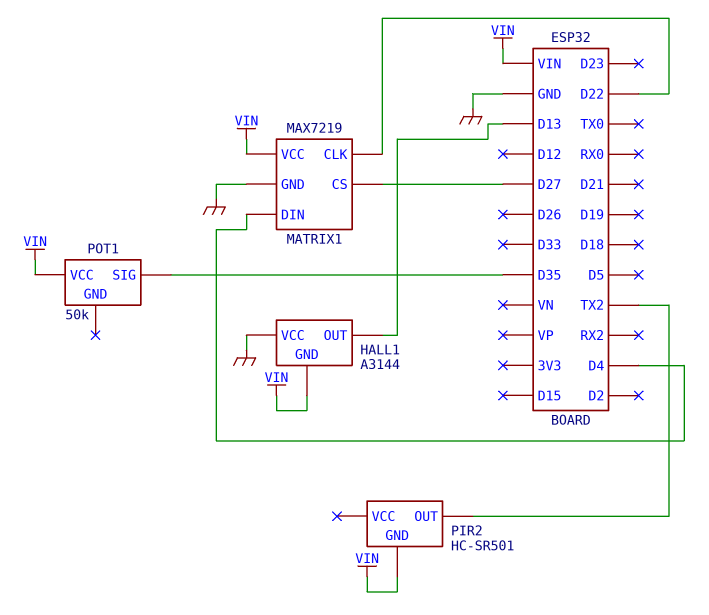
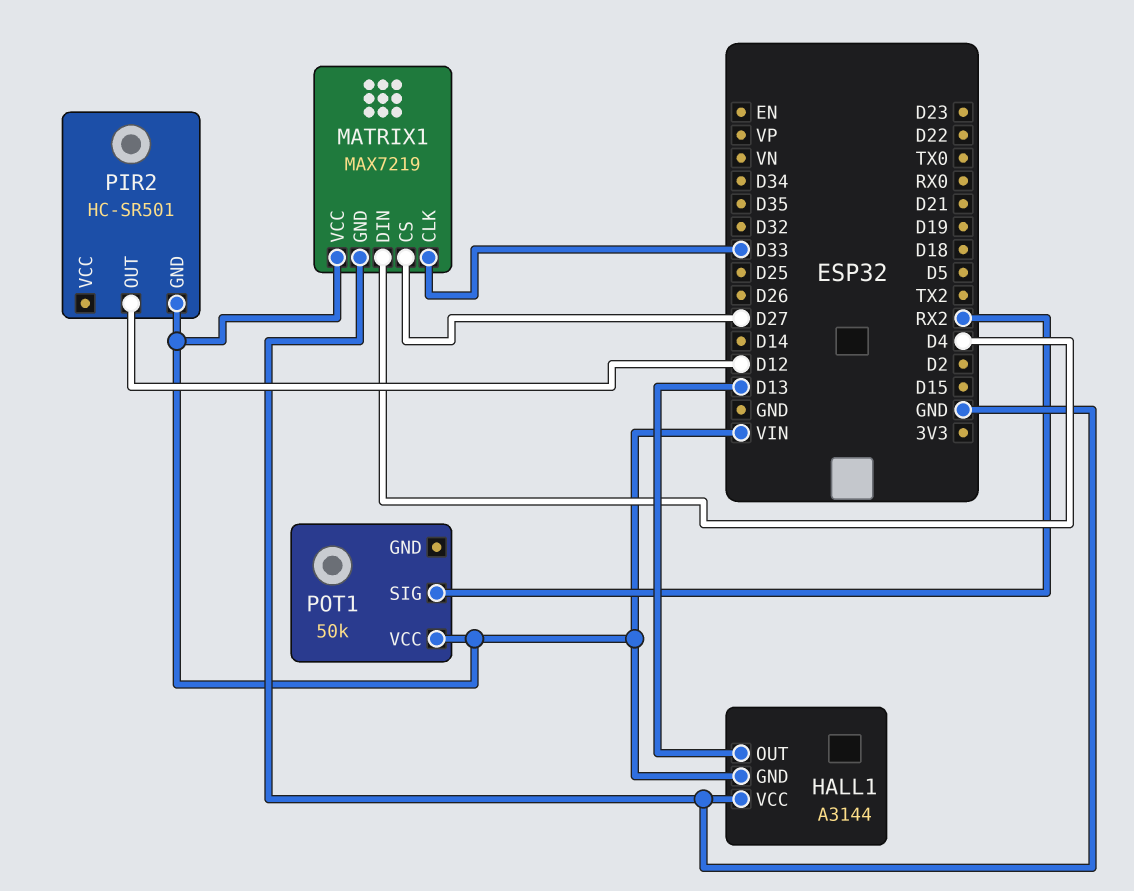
MATRIX1 pin CLK: D22 -> D33
PIR2 pin OUT: TX2 -> D12
POT1 pin SIG: D35 -> RX2

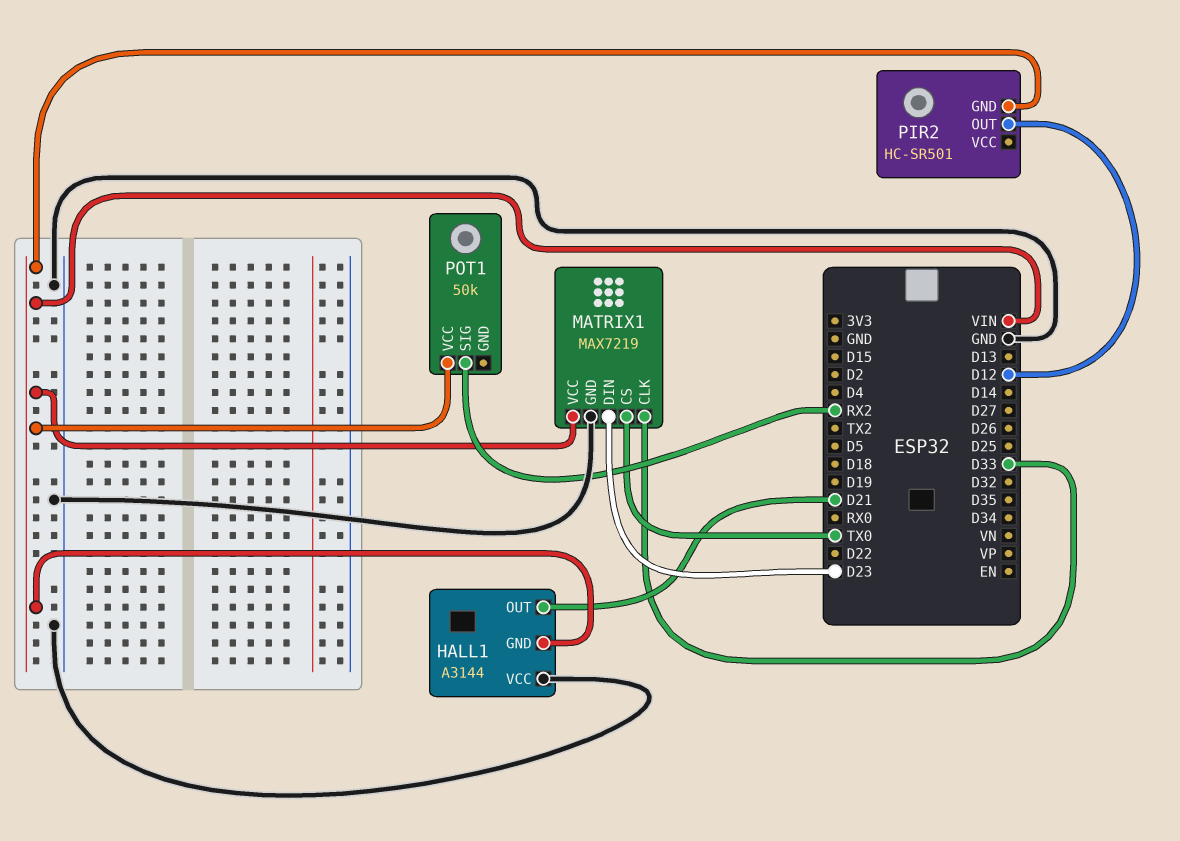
HALL1 pin OUT: D13 -> D21
MATRIX1 pin CS: D27 -> TX0
MATRIX1 pin DIN: D4 -> D23

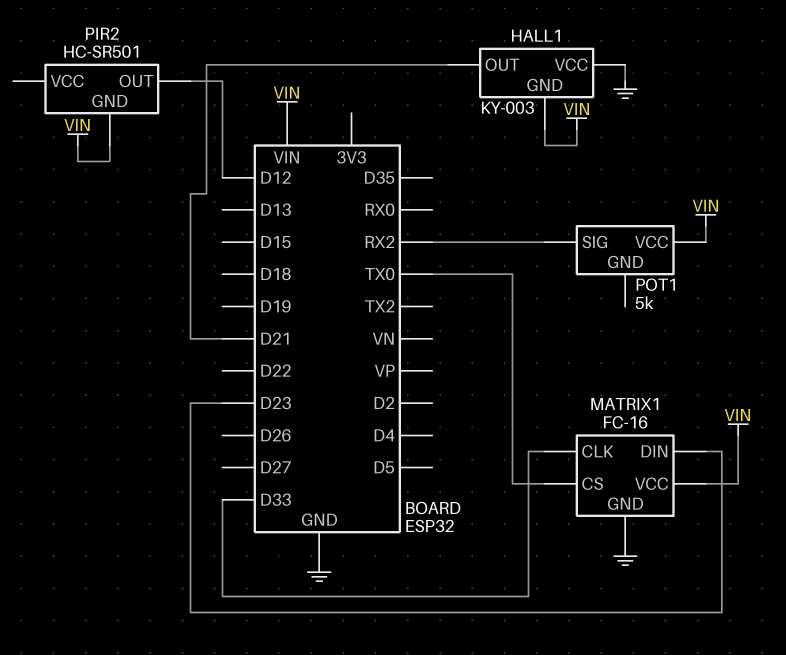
HALL1: A3144 -> KY-003
MATRIX1: MAX7219 -> FC-16
POT1: 50k -> 5k

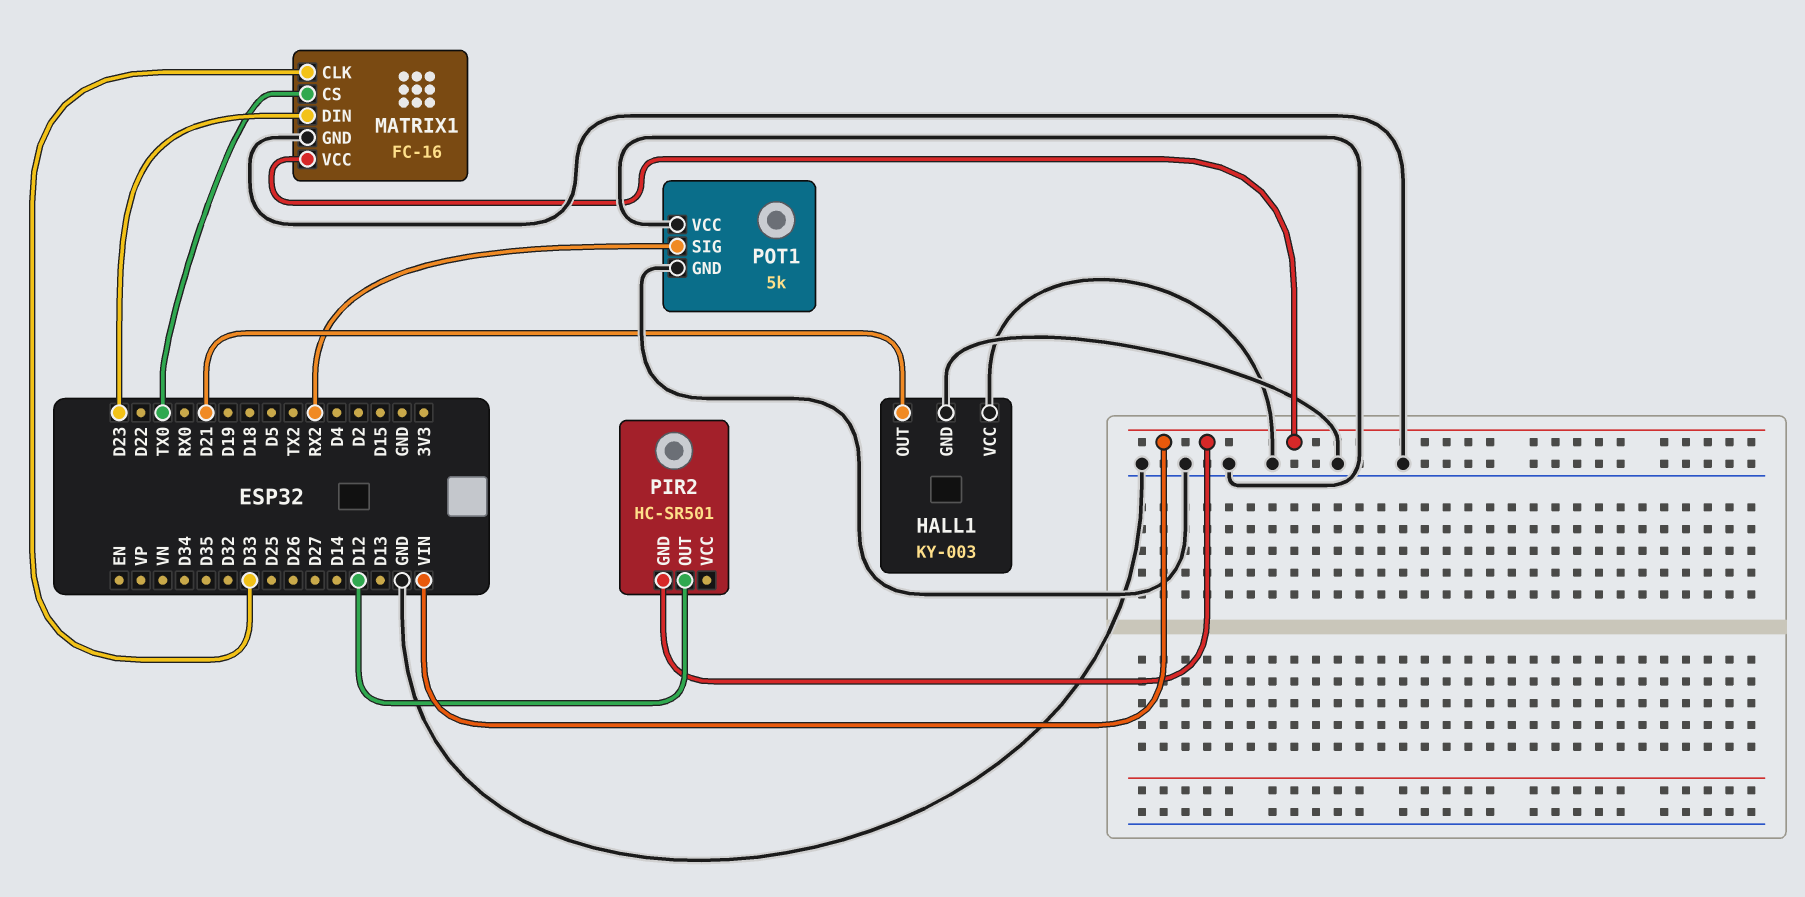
HALL1 pin GND: VIN -> GND
POT1 pin GND: none -> GND
POT1 pin VCC: VIN -> GND

